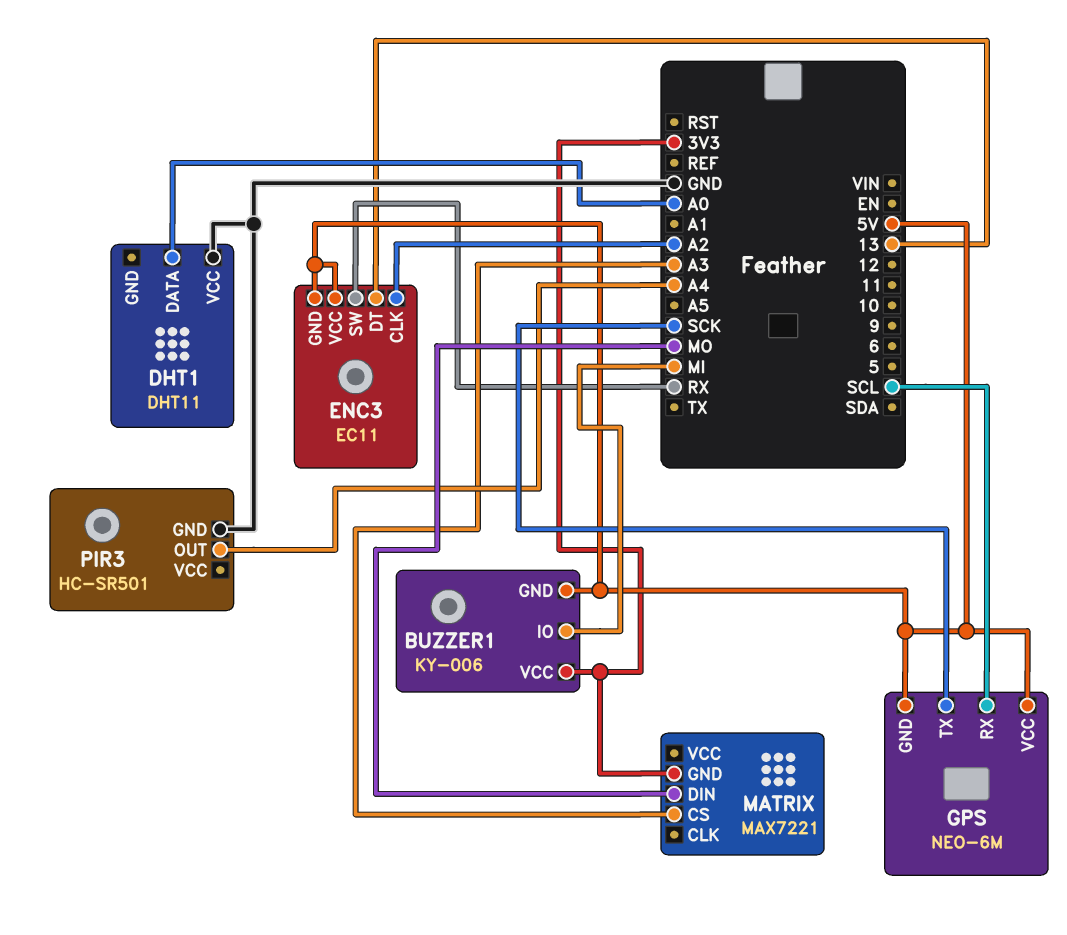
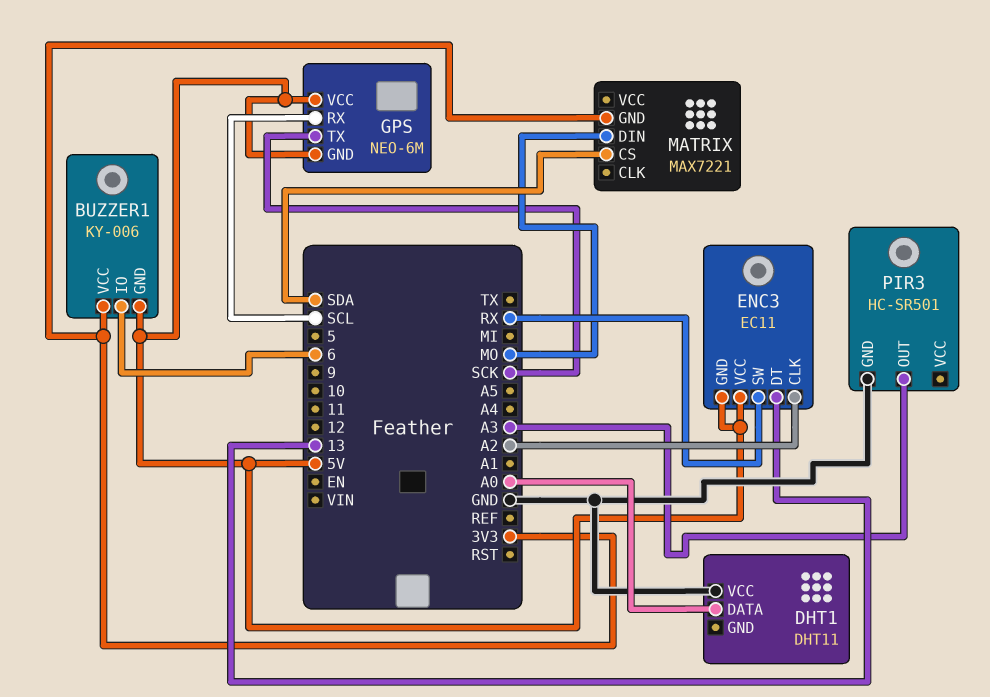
BUZZER1 pin IO: MI -> 6
MATRIX pin CS: A3 -> SDA
PIR3 pin OUT: A4 -> A3

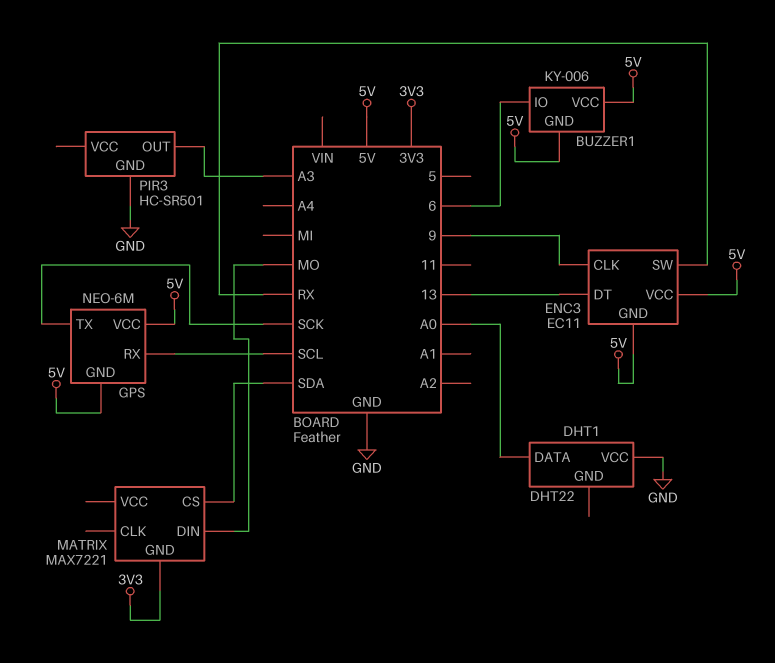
BUZZER1 pin VCC: 3V3 -> 5V
DHT1: DHT11 -> DHT22
ENC3 pin CLK: A2 -> 9

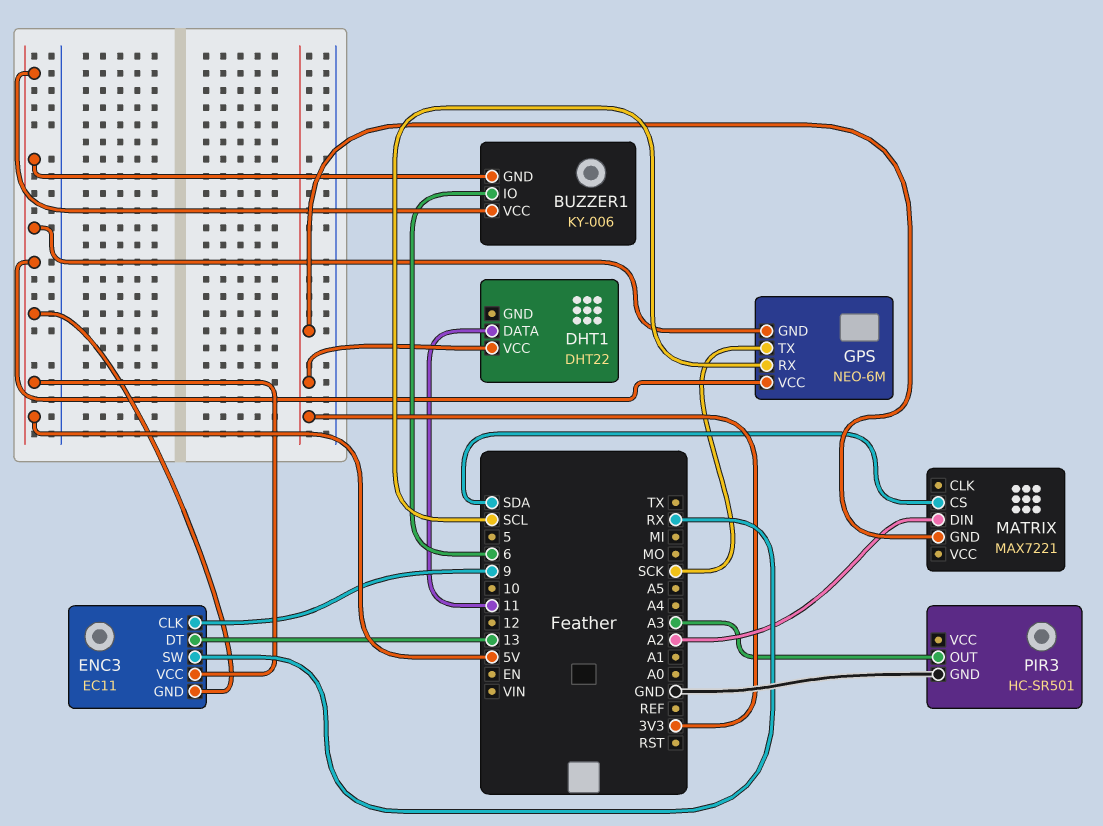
DHT1 pin DATA: A0 -> 11
DHT1 pin VCC: GND -> 3V3
MATRIX pin DIN: MO -> A2

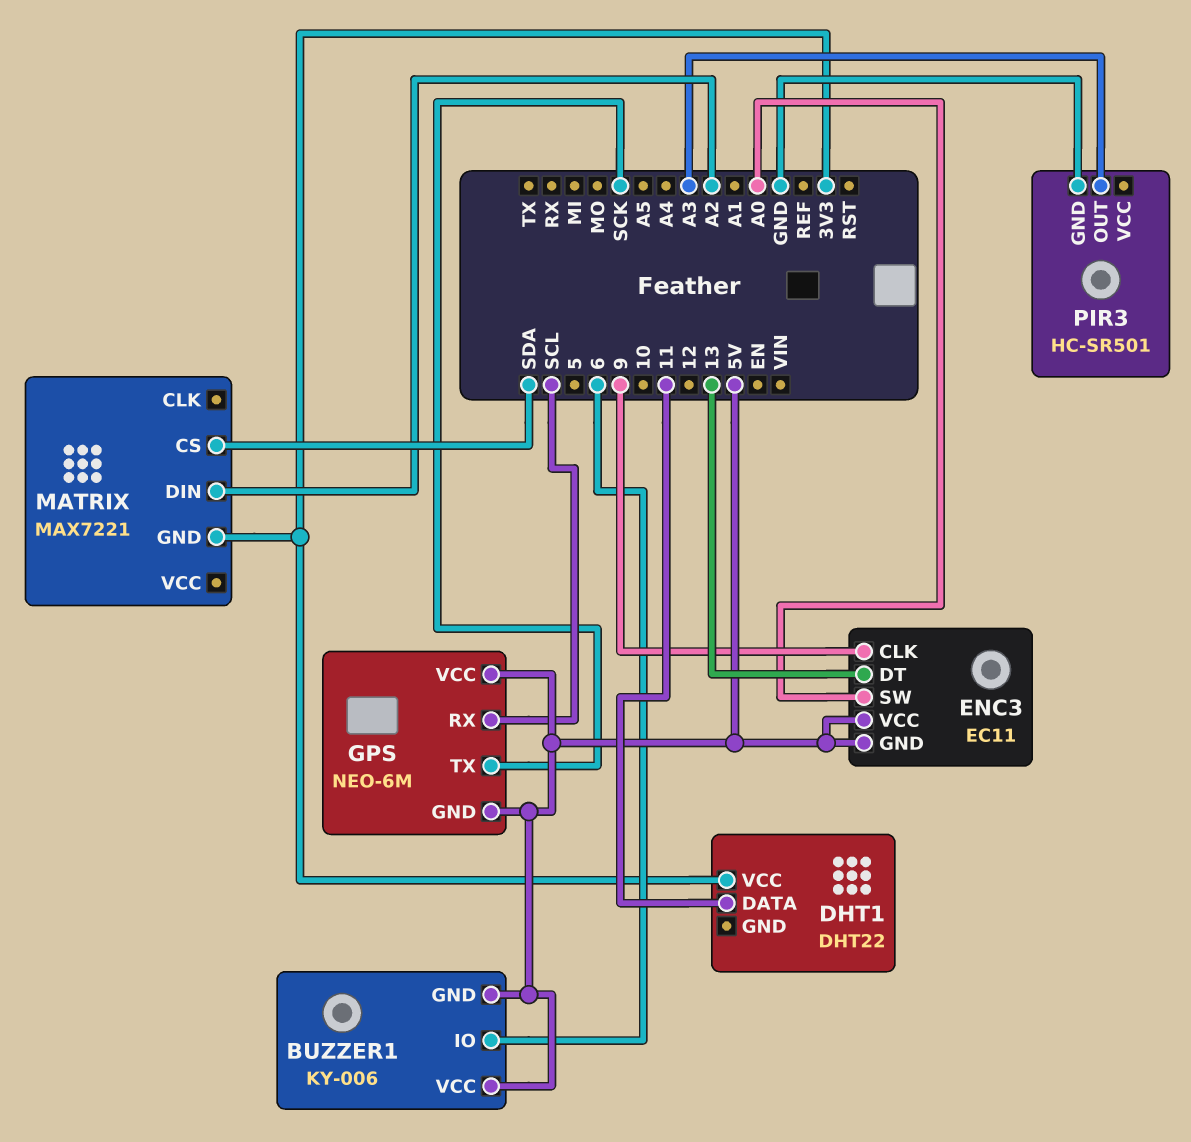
ENC3 pin SW: RX -> A0

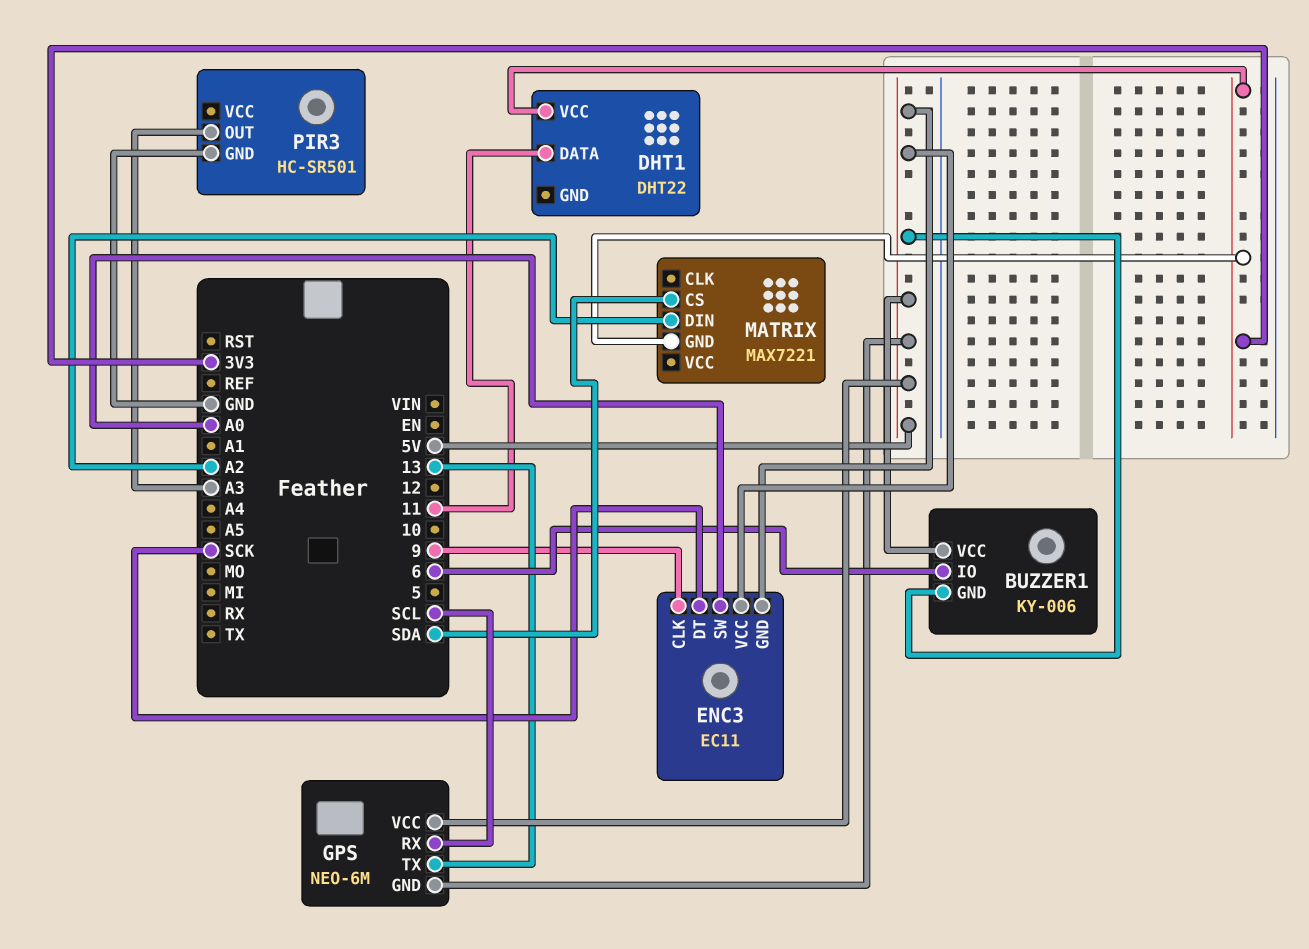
ENC3 pin DT: 13 -> SCK
GPS pin TX: SCK -> 13

